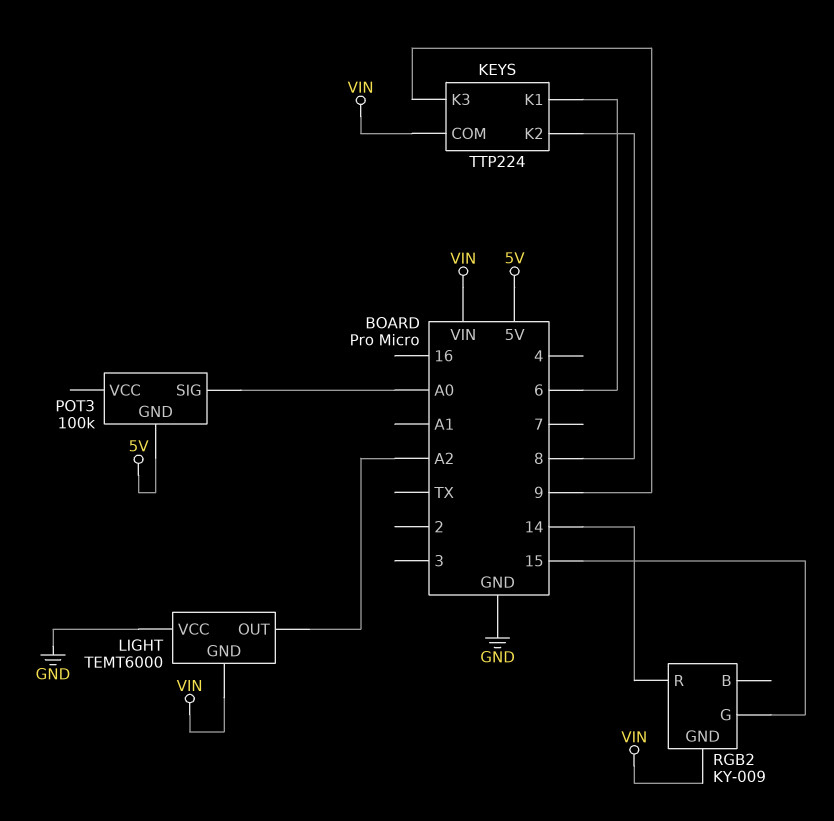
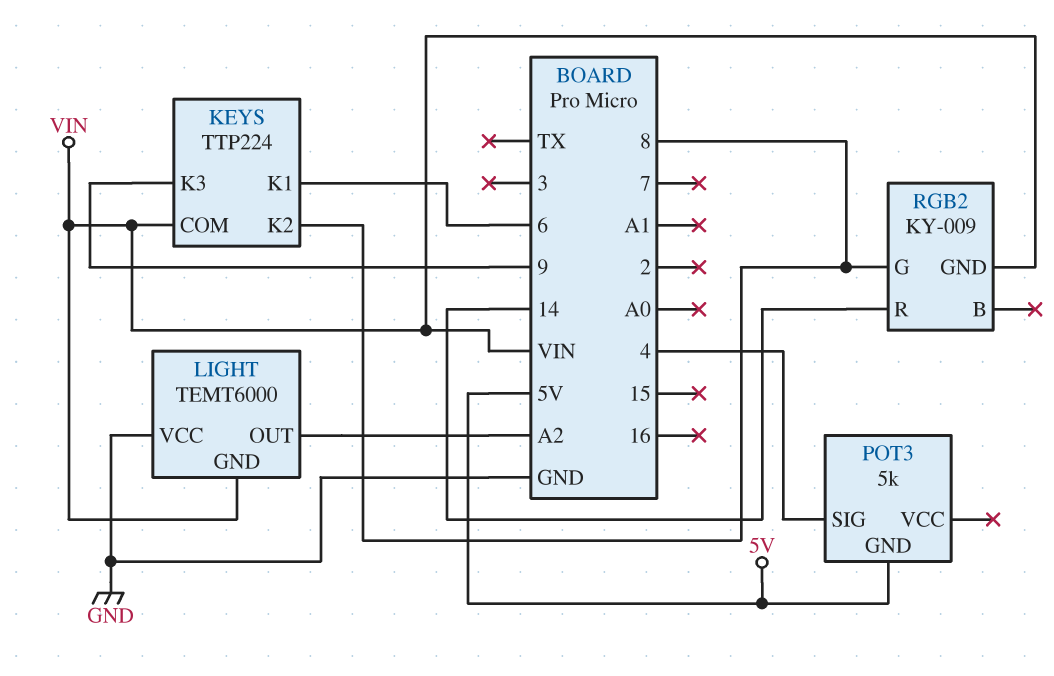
POT3: 100k -> 5k
POT3 pin SIG: A0 -> 4
RGB2 pin G: 15 -> 8

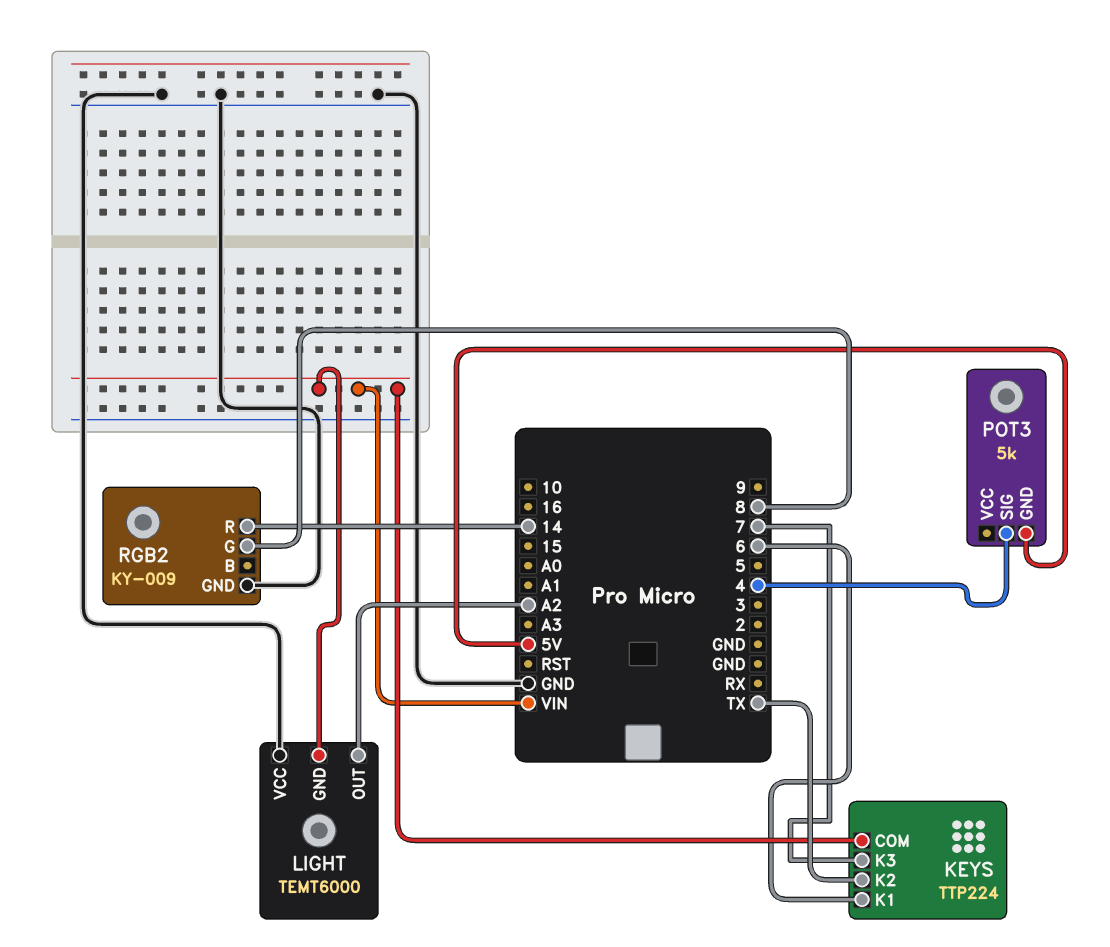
KEYS pin K2: 8 -> TX
KEYS pin K3: 9 -> 7
RGB2 pin GND: VIN -> GND

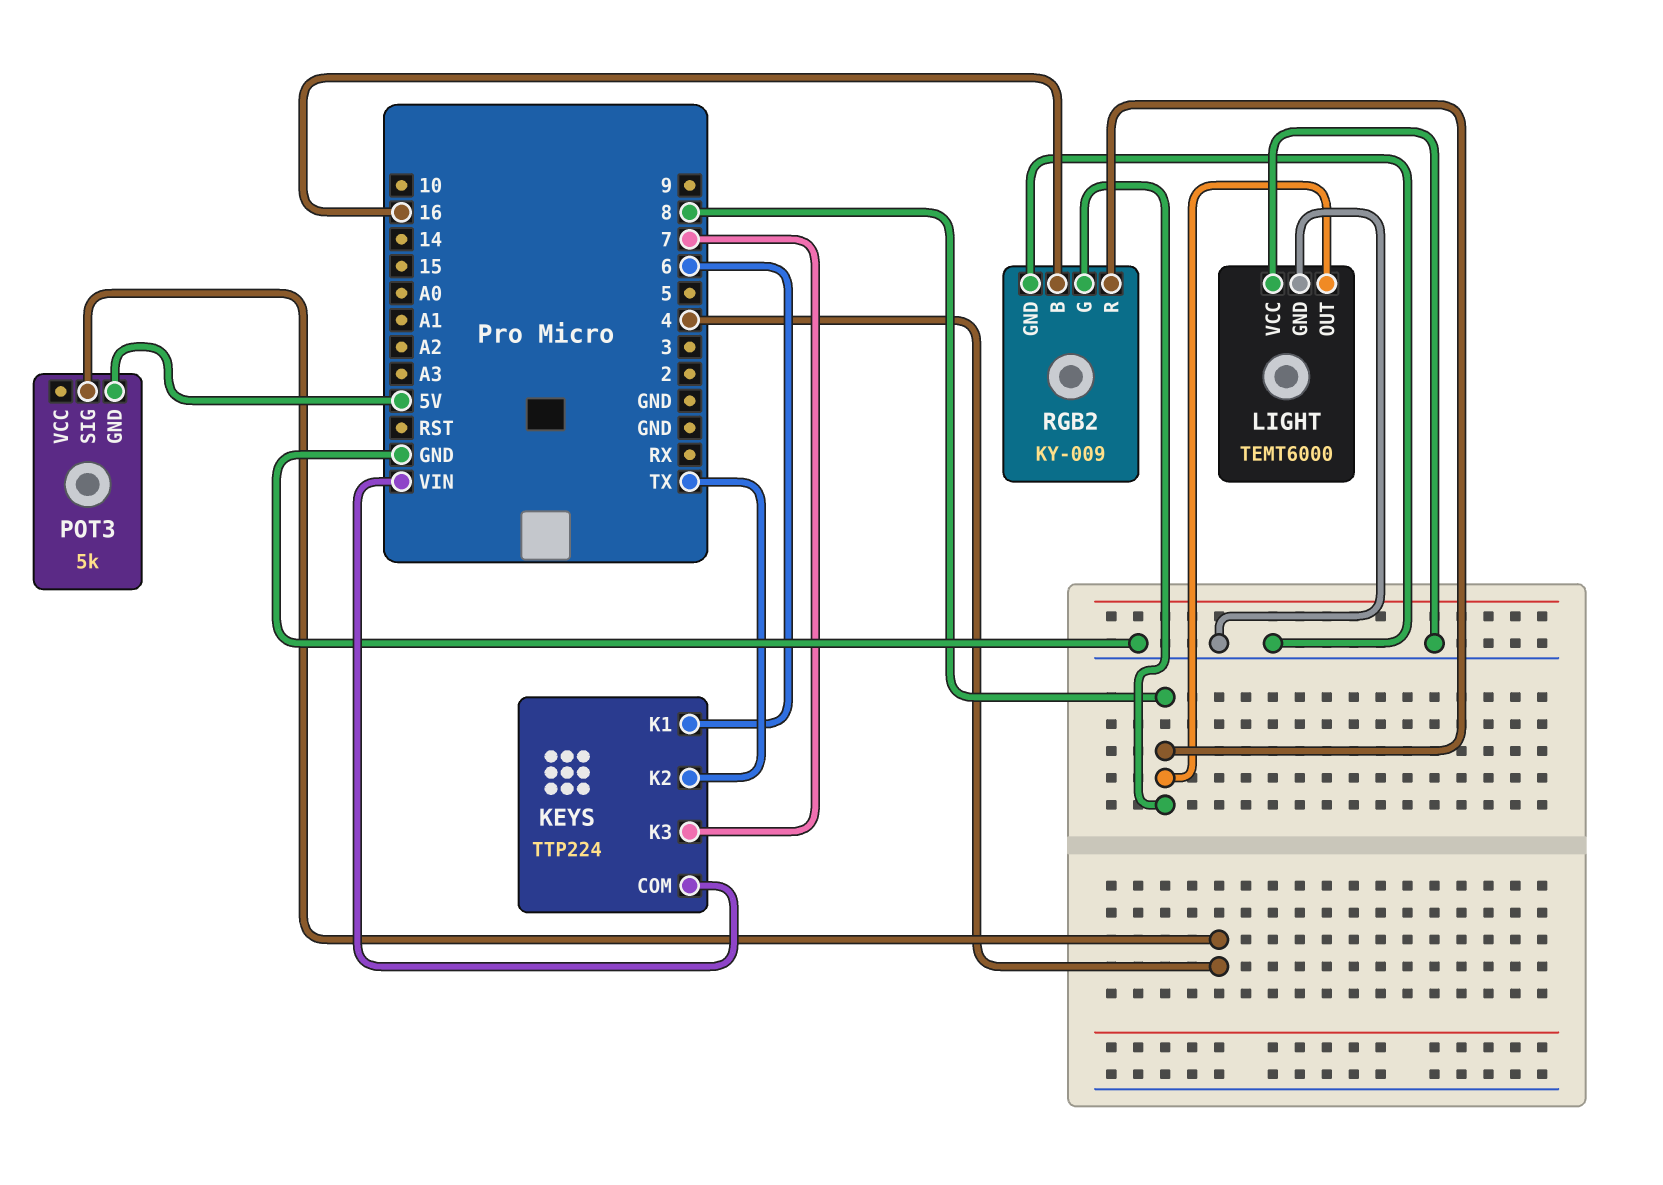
LIGHT pin GND: VIN -> GND
LIGHT pin OUT: A2 -> 8
RGB2 pin B: none -> 16
RGB2 pin R: 14 -> 8

